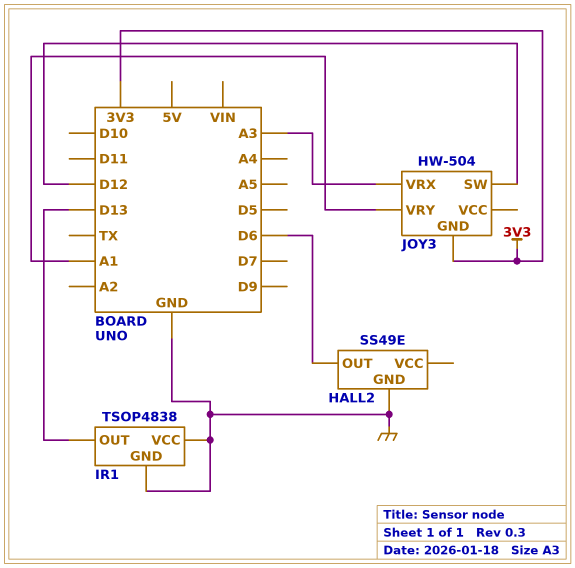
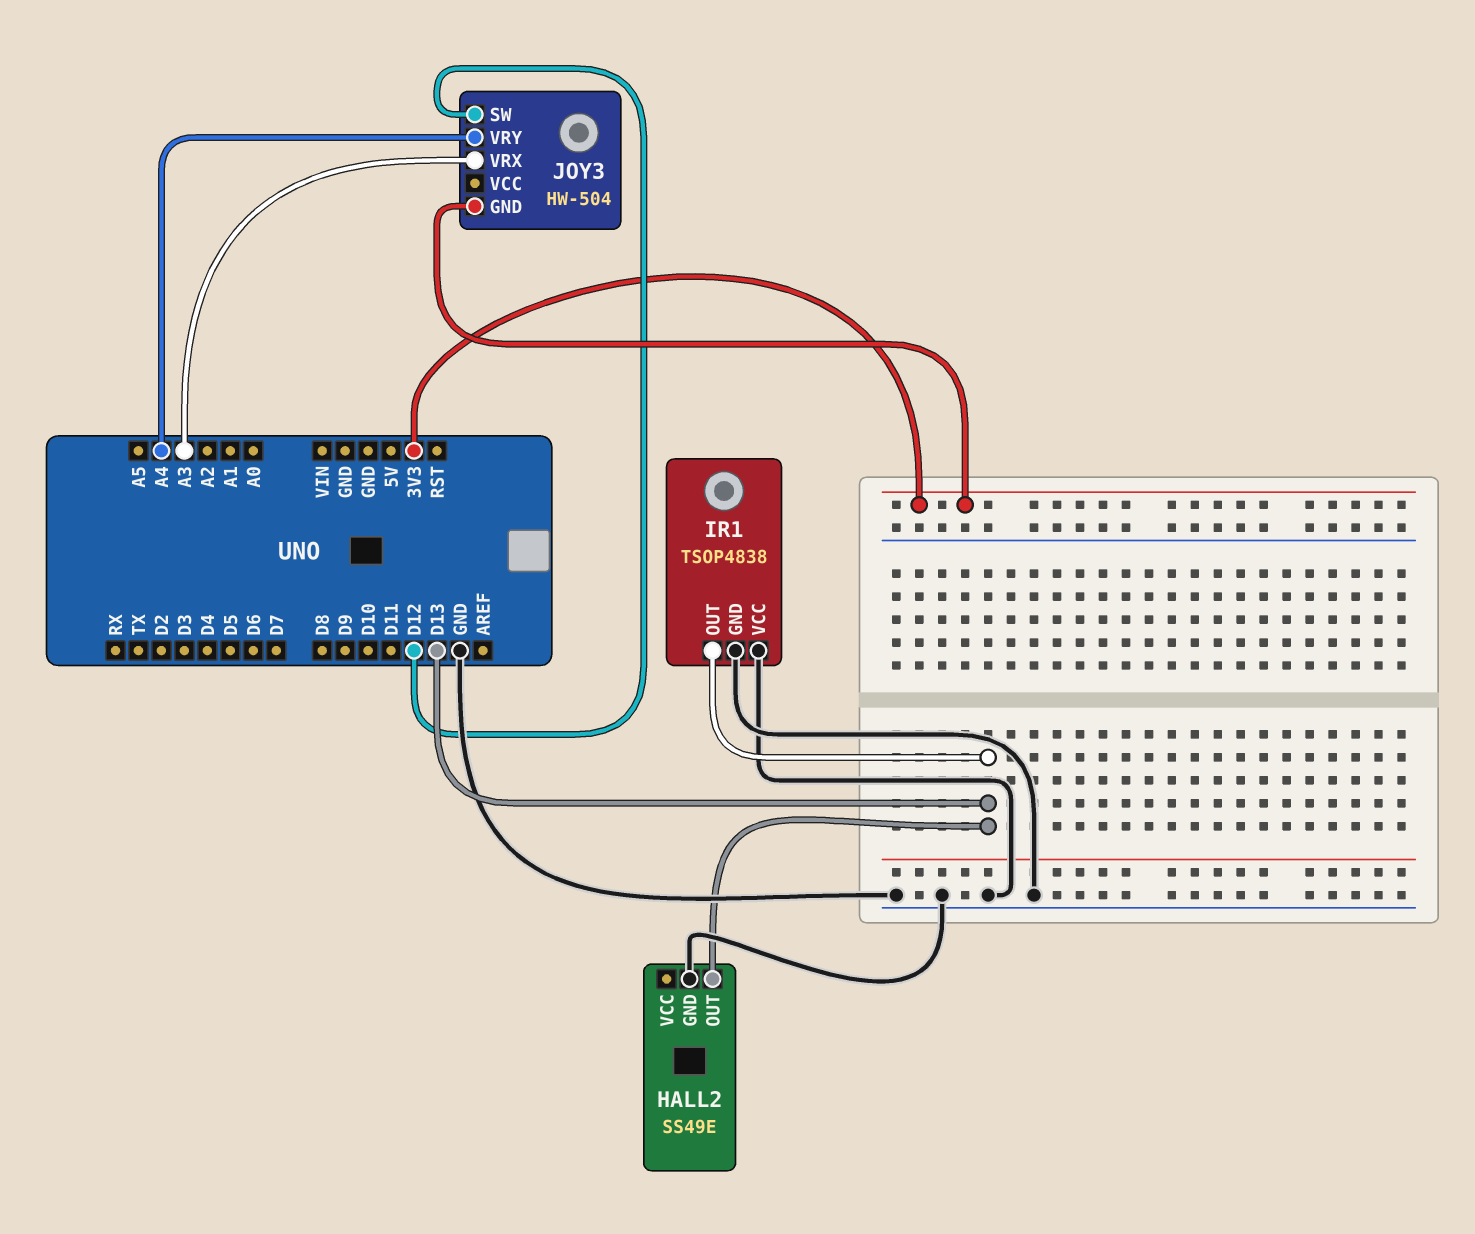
HALL2 pin OUT: D6 -> D13
JOY3 pin VRY: A1 -> A4

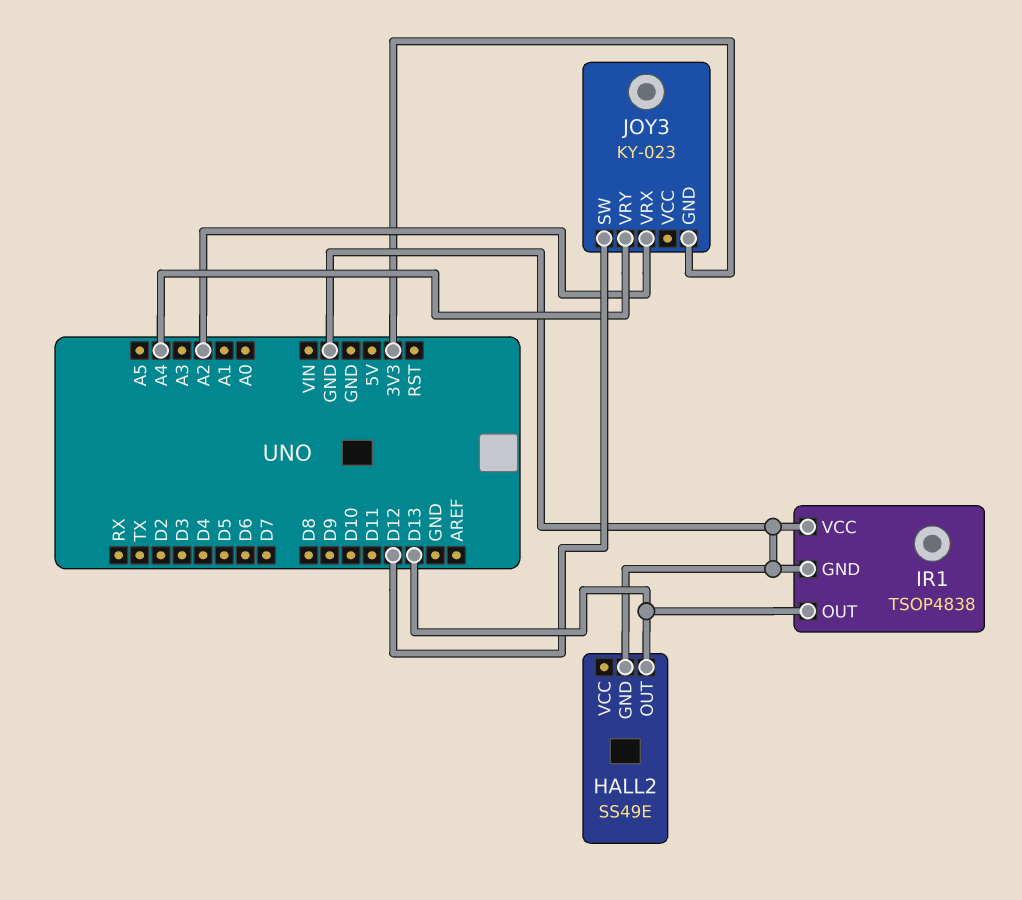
JOY3: HW-504 -> KY-023
JOY3 pin VRX: A3 -> A2

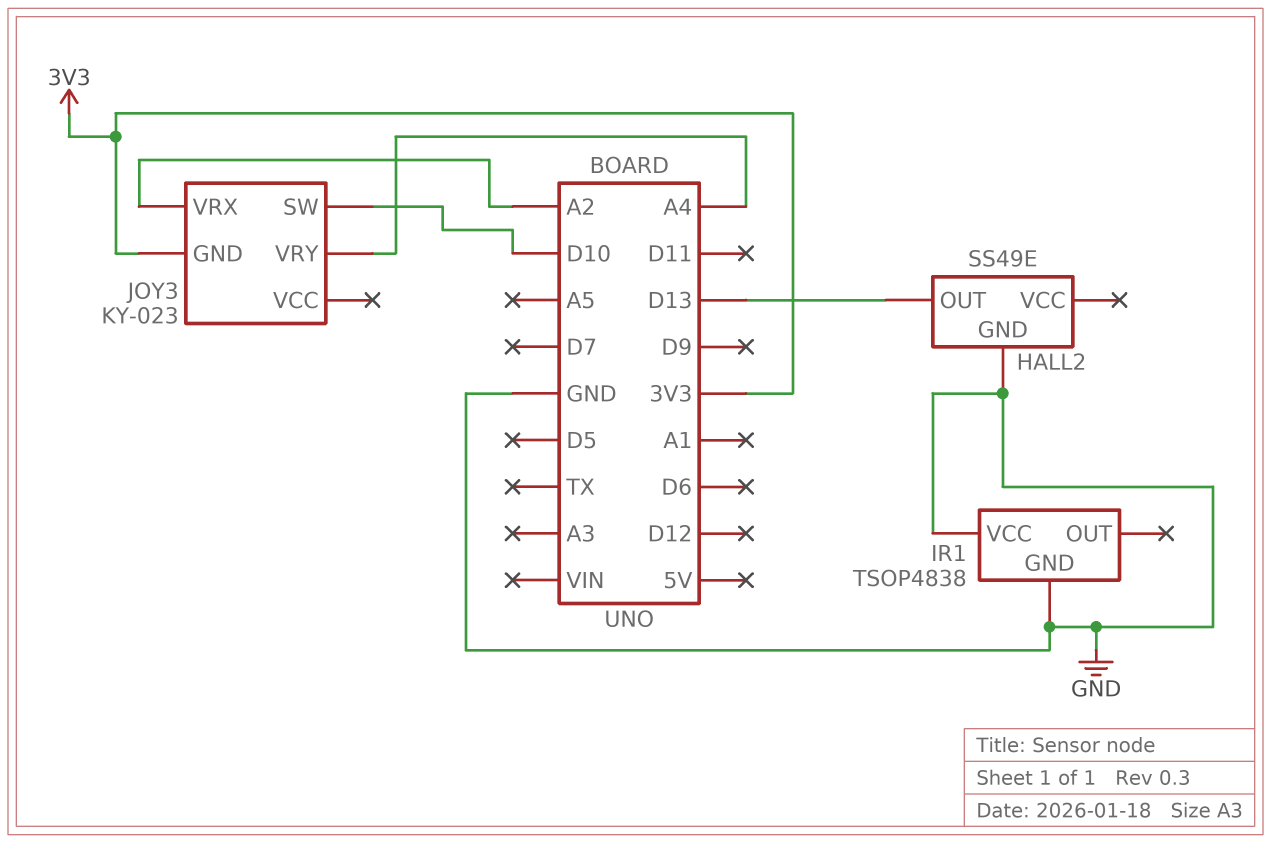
IR1 pin OUT: D13 -> none
JOY3 pin SW: D12 -> D10

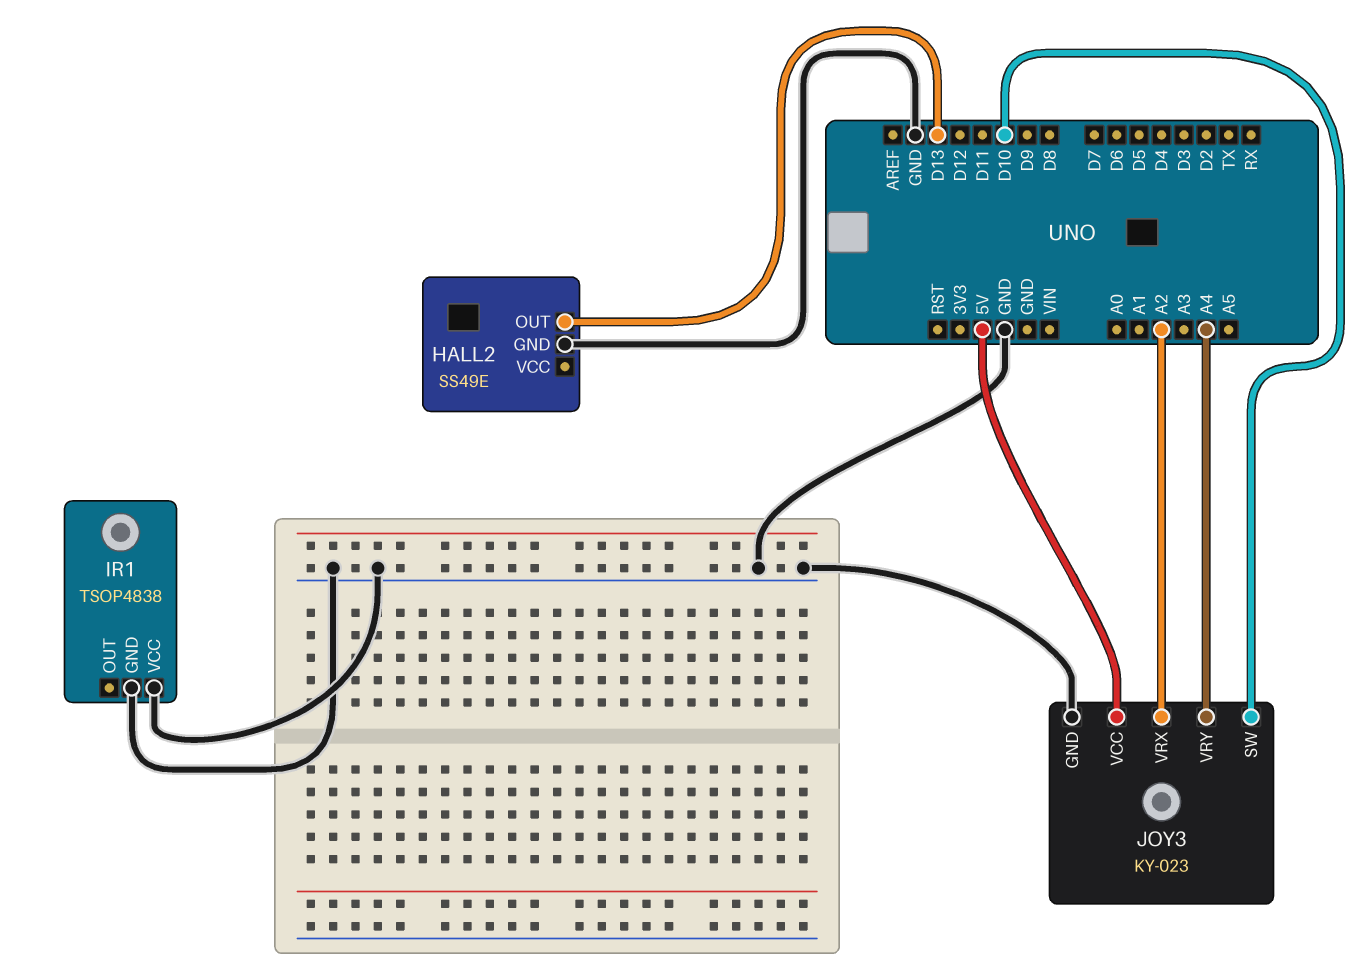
JOY3 pin GND: 3V3 -> GND
JOY3 pin VCC: none -> 5V

